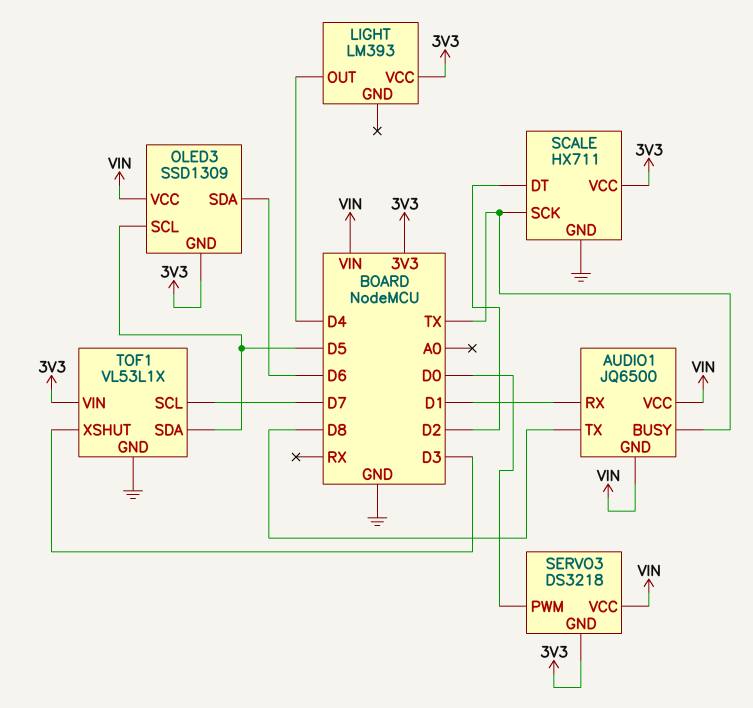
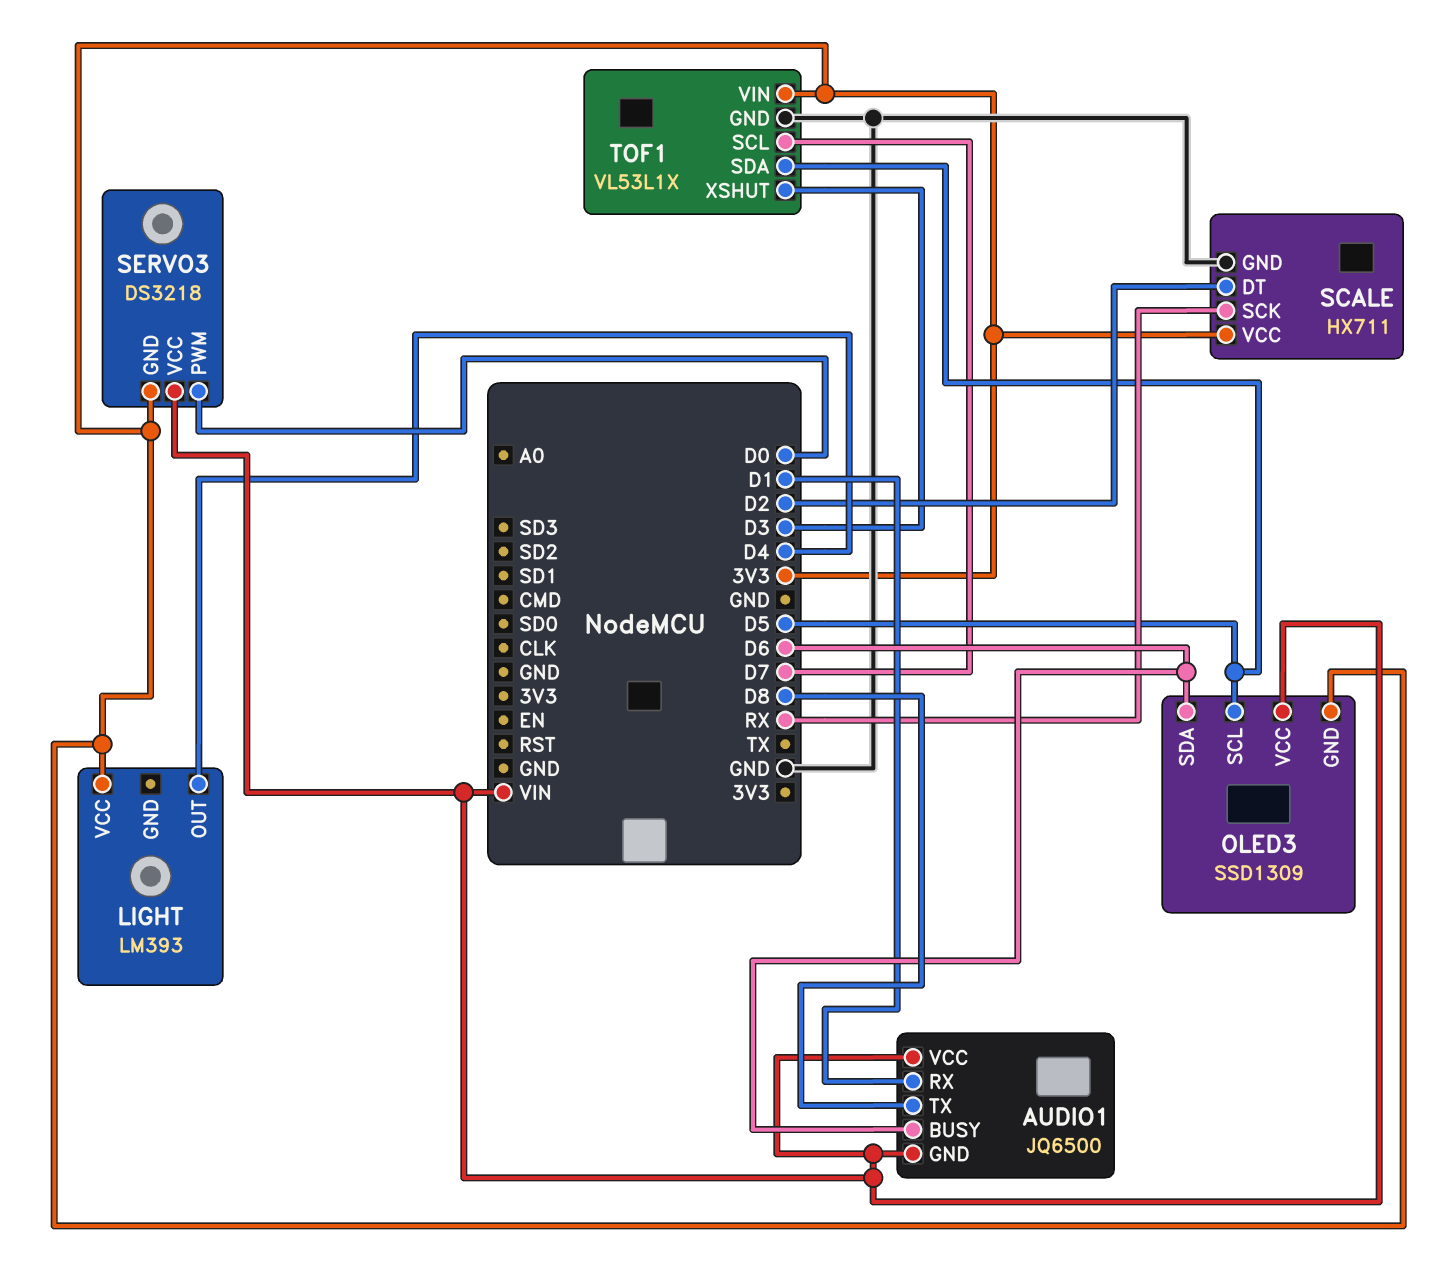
AUDIO1 pin BUSY: TX -> D6
SCALE pin SCK: TX -> RX

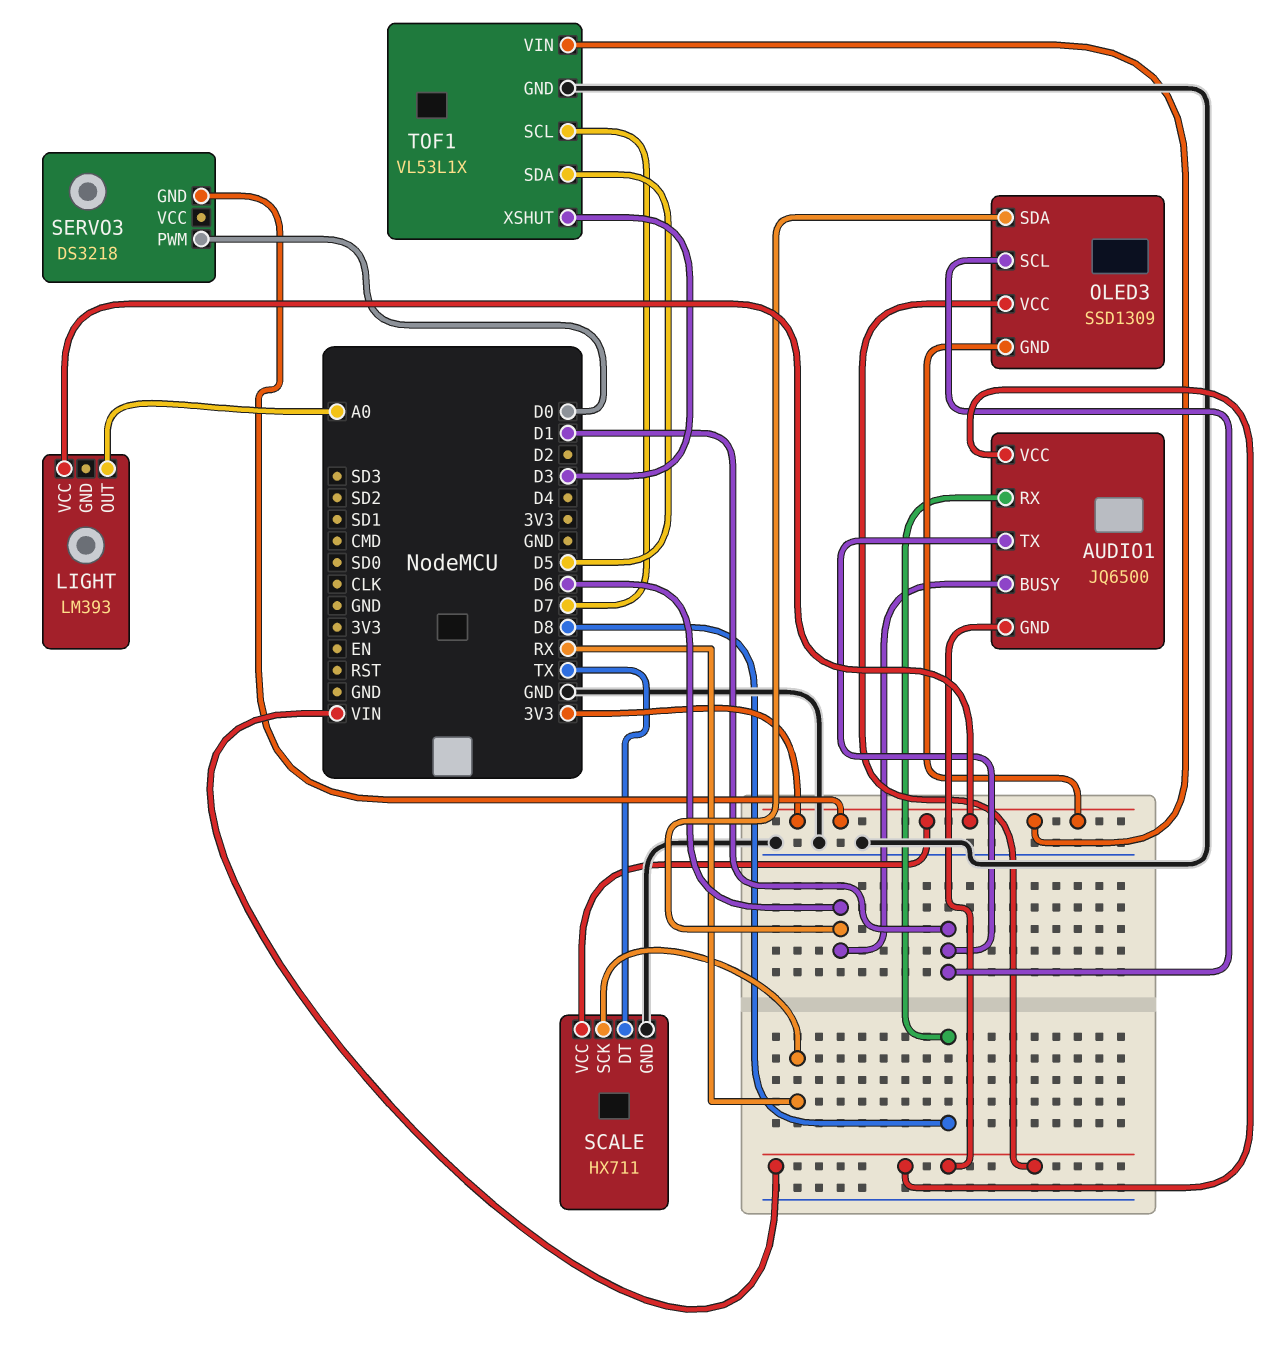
AUDIO1 pin RX: D1 -> D8
AUDIO1 pin TX: D8 -> D1
LIGHT pin OUT: D4 -> A0
OLED3 pin SCL: D5 -> D1
SCALE pin DT: D2 -> TX
SERVO3 pin VCC: VIN -> none

